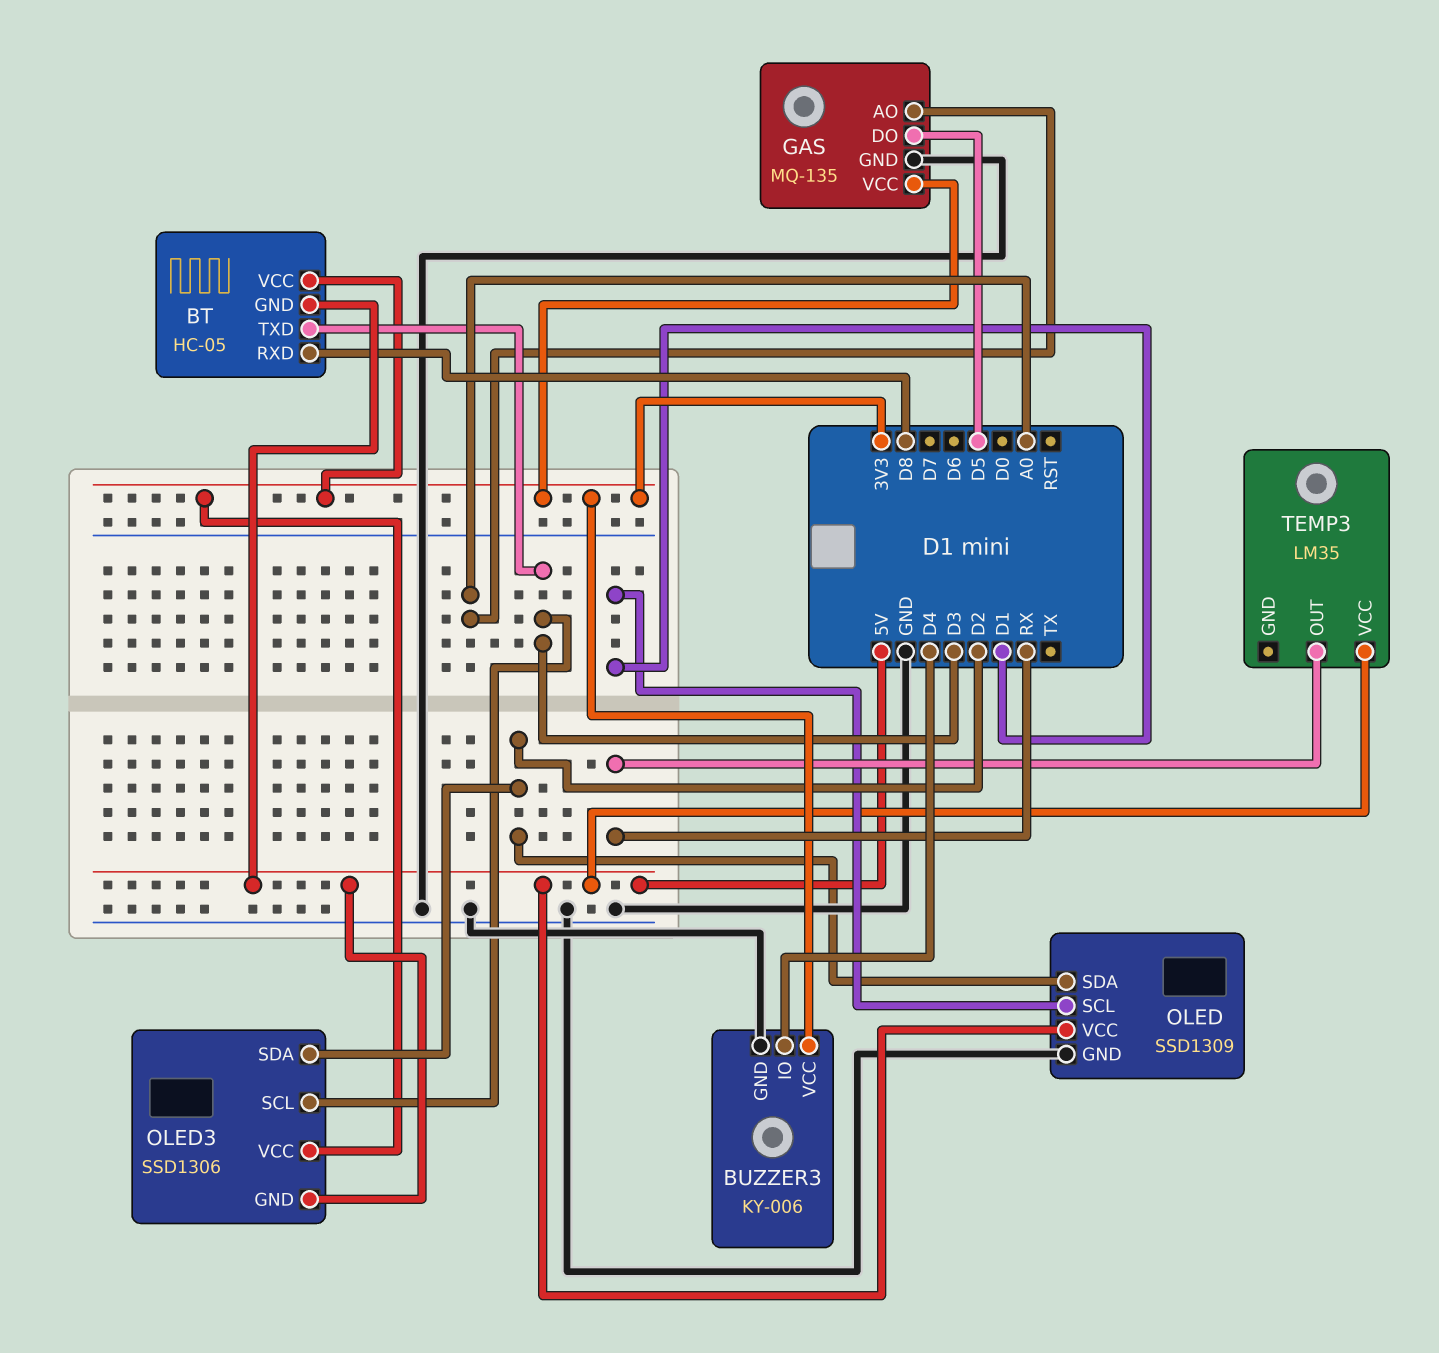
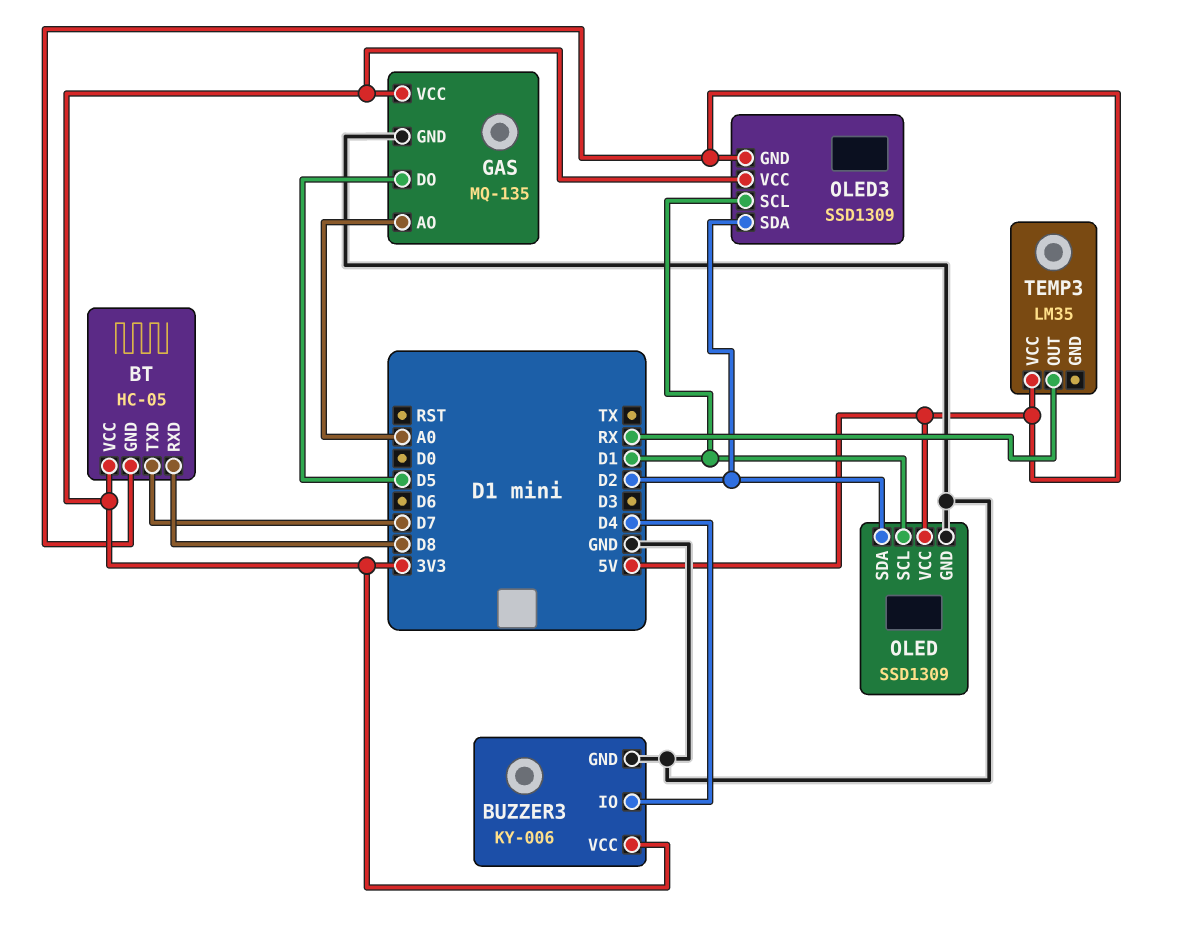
BT pin TXD: D3 -> D7
OLED3: SSD1306 -> SSD1309
OLED3 pin SCL: D3 -> D1

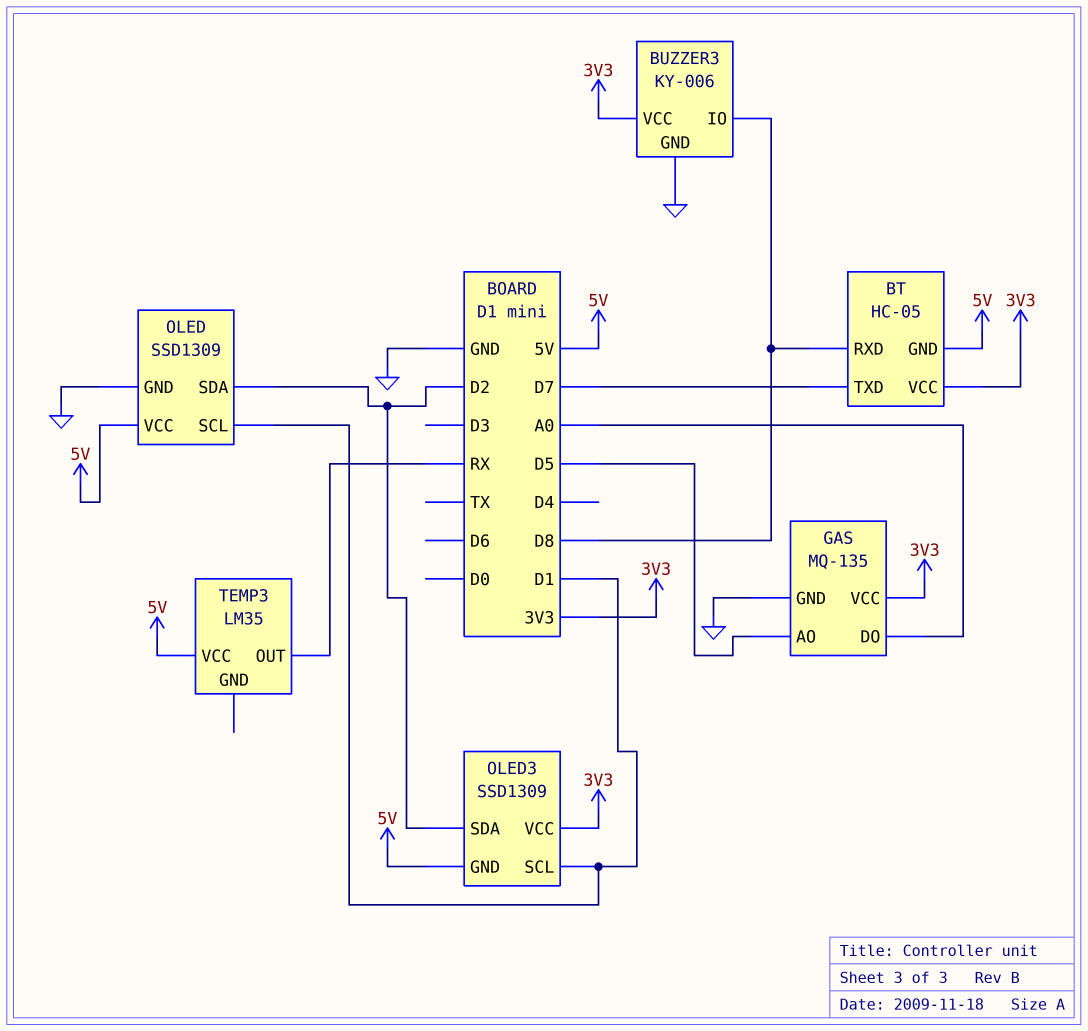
BUZZER3 pin IO: D4 -> D8
GAS pin AO: A0 -> D5
GAS pin DO: D5 -> A0

